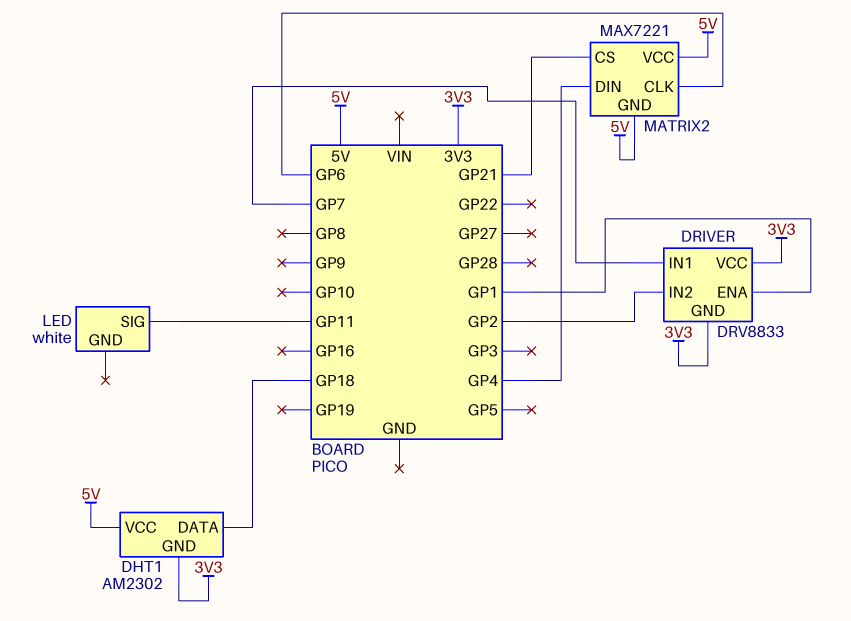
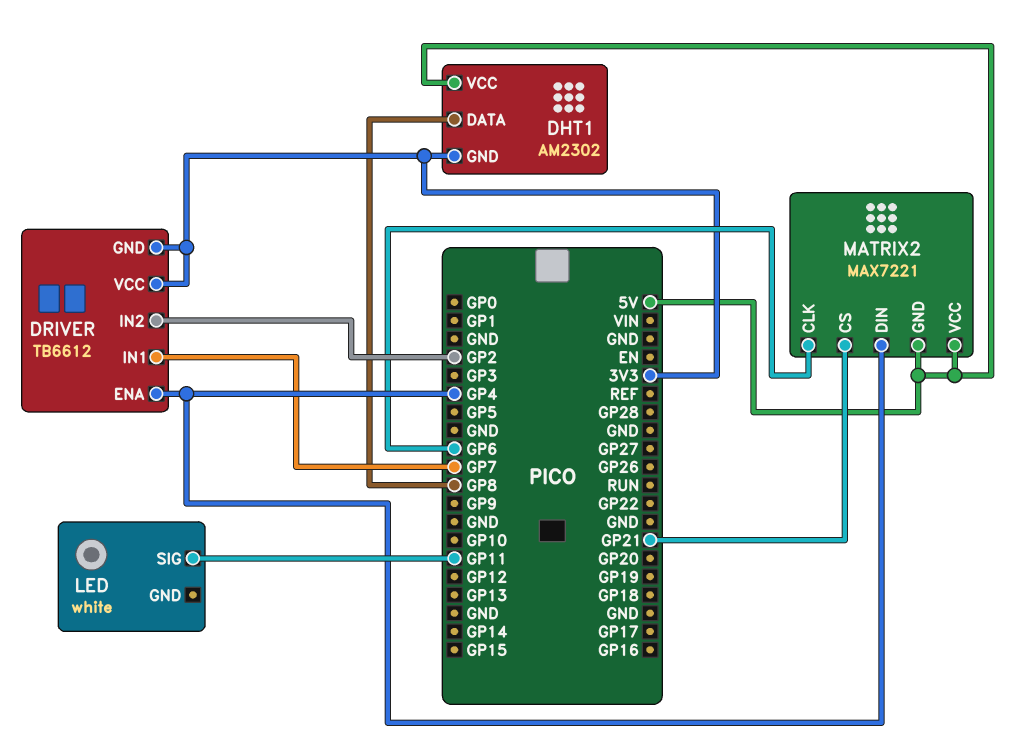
DHT1 pin DATA: GP18 -> GP8
DRIVER: DRV8833 -> TB6612
DRIVER pin ENA: GP1 -> GP4

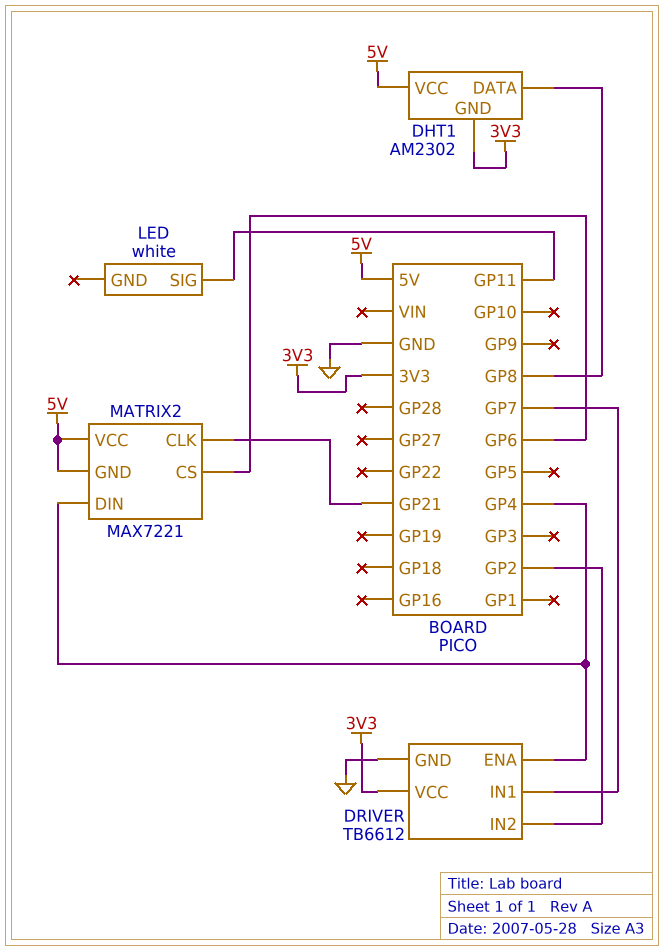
DRIVER pin GND: 3V3 -> GND
MATRIX2 pin CLK: GP6 -> GP21
MATRIX2 pin CS: GP21 -> GP6

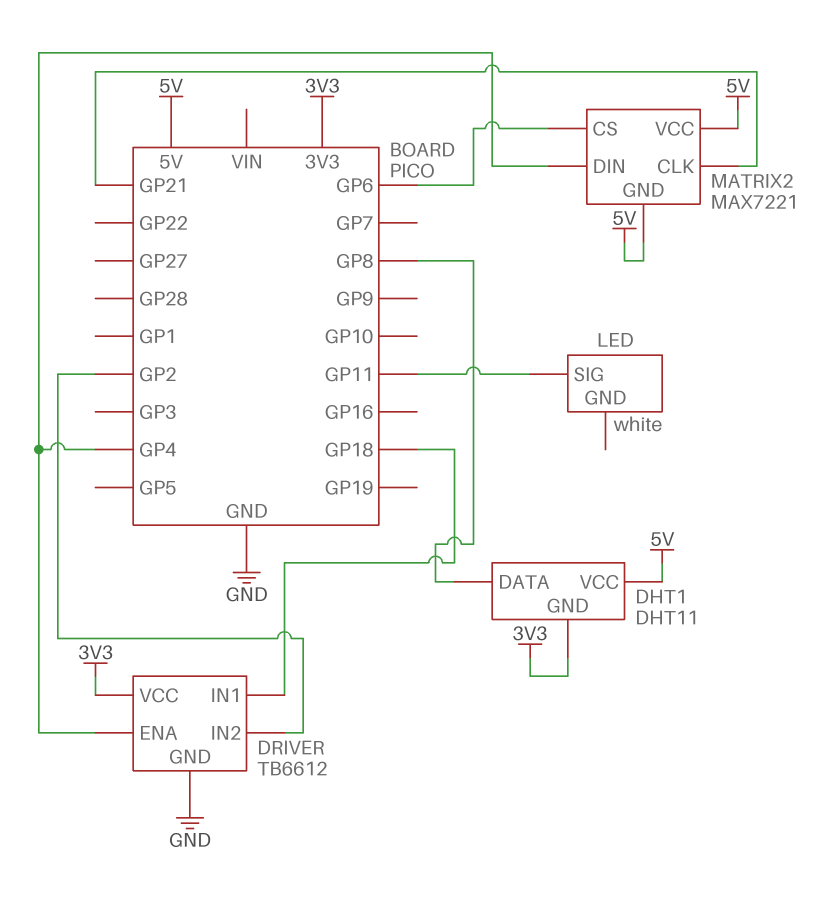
DHT1: AM2302 -> DHT11
DRIVER pin IN1: GP7 -> GP18

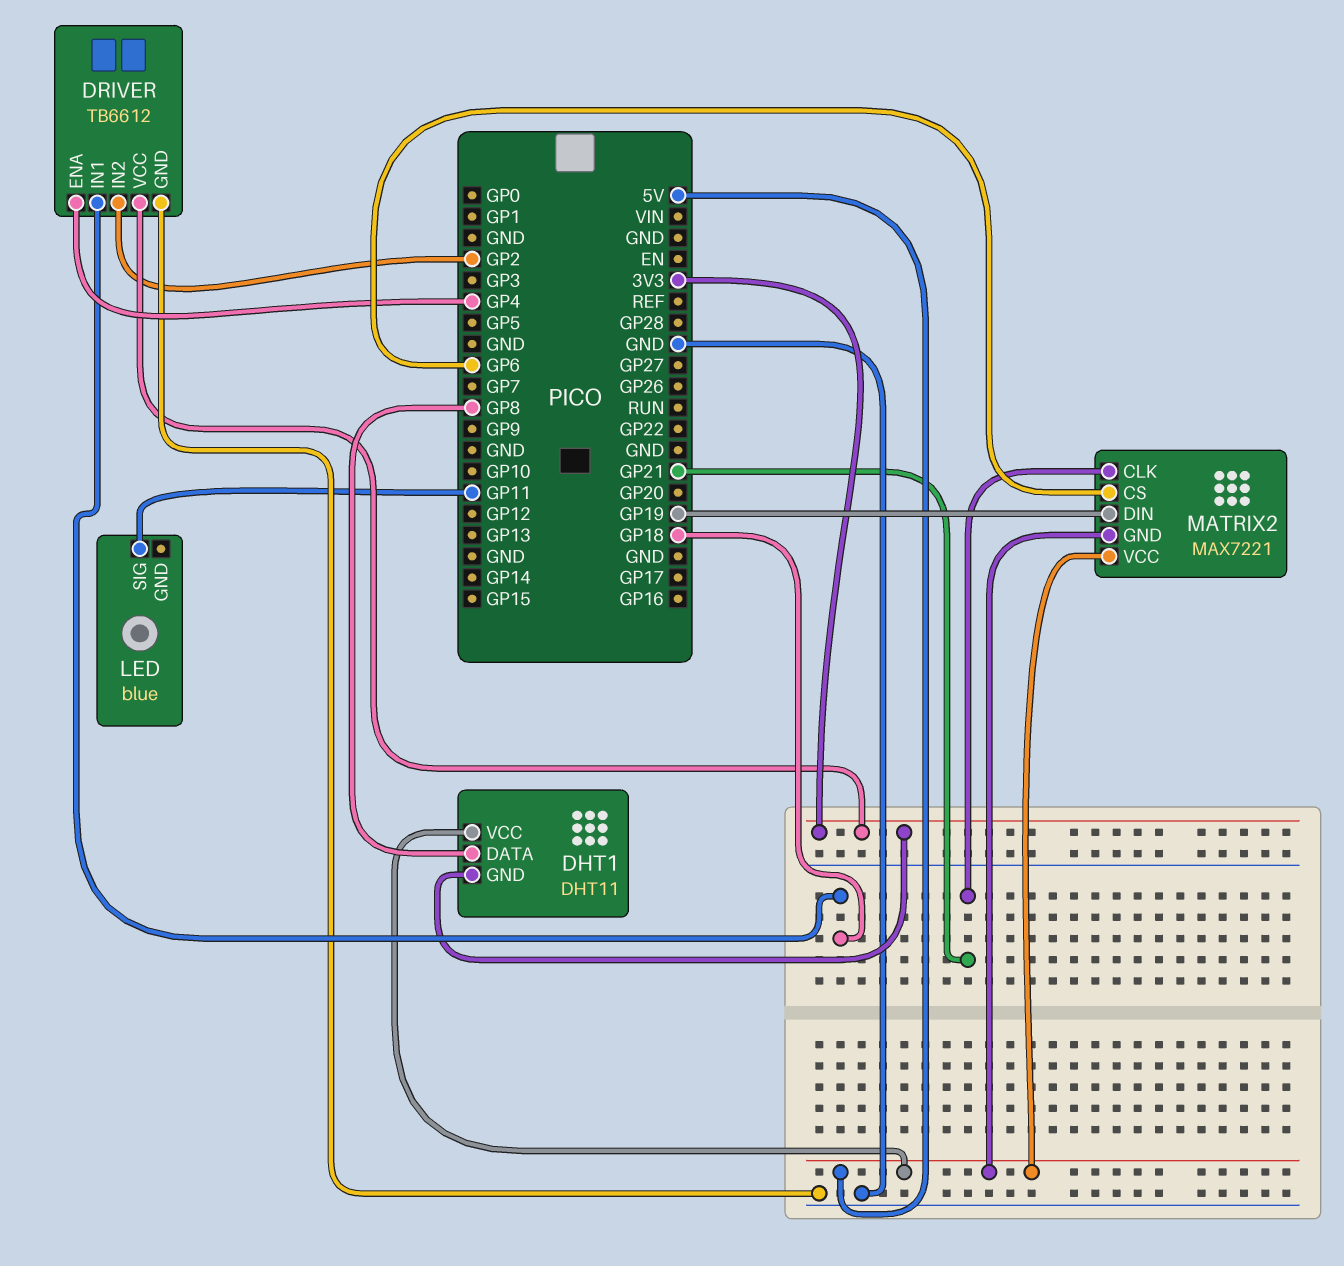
LED: white -> blue
MATRIX2 pin DIN: GP4 -> GP19

